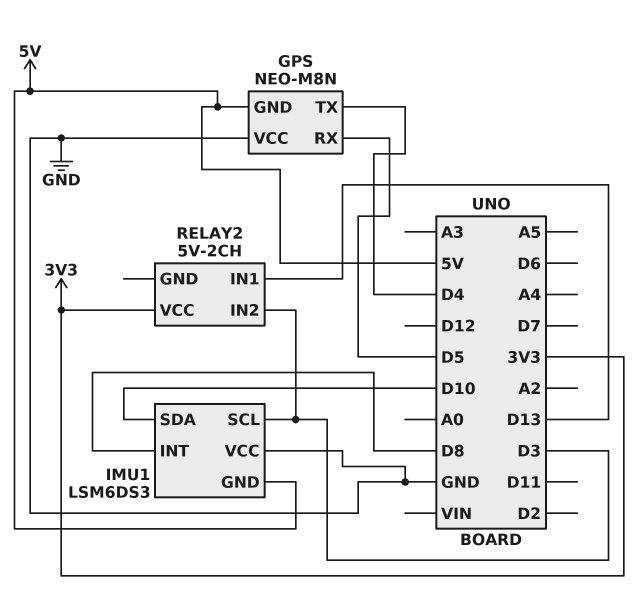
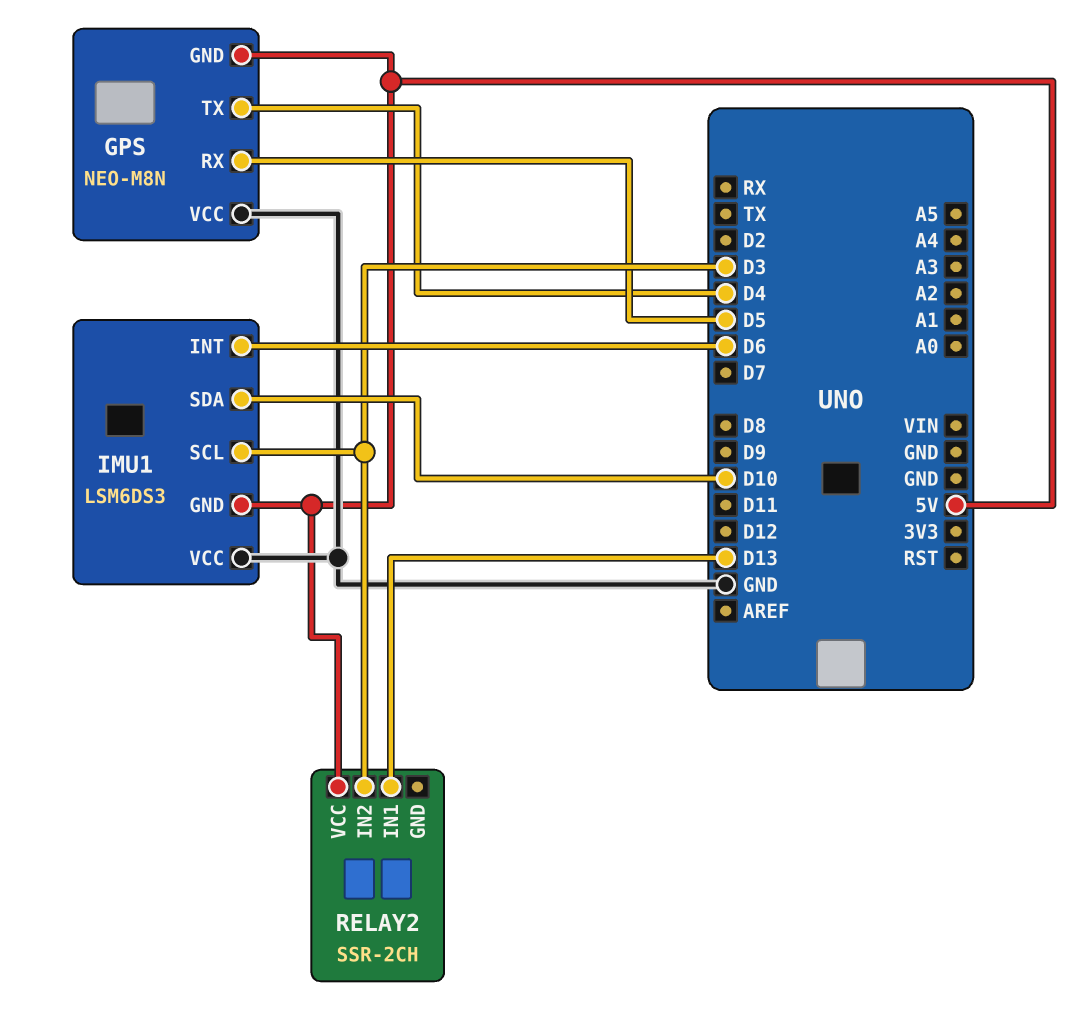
IMU1 pin INT: D8 -> D6
RELAY2: 5V-2CH -> SSR-2CH
RELAY2 pin VCC: 3V3 -> 5V

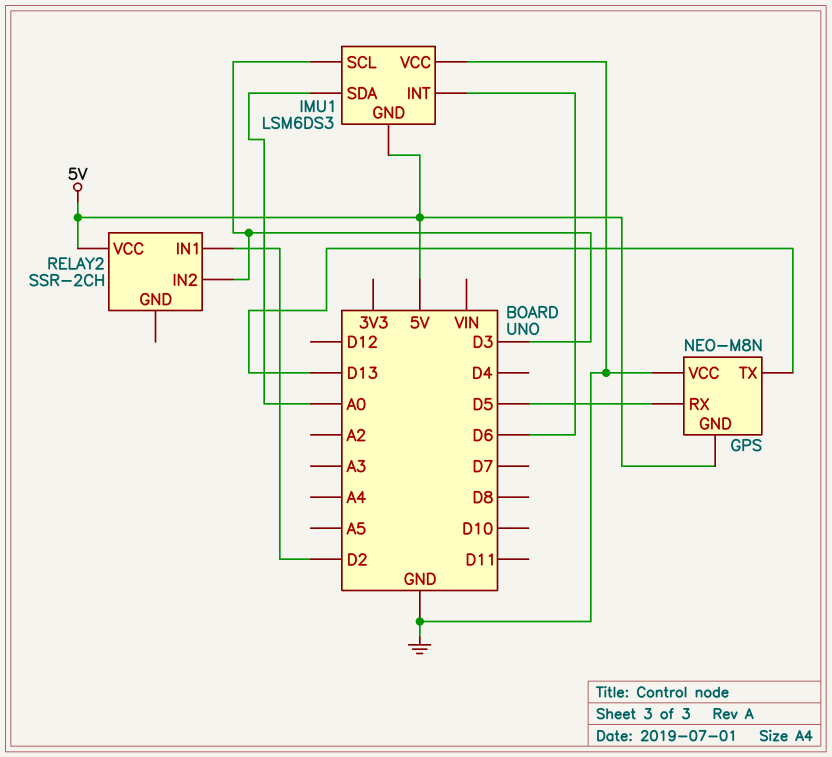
GPS pin TX: D4 -> D13
IMU1 pin SDA: D10 -> A0
RELAY2 pin IN1: D13 -> D2

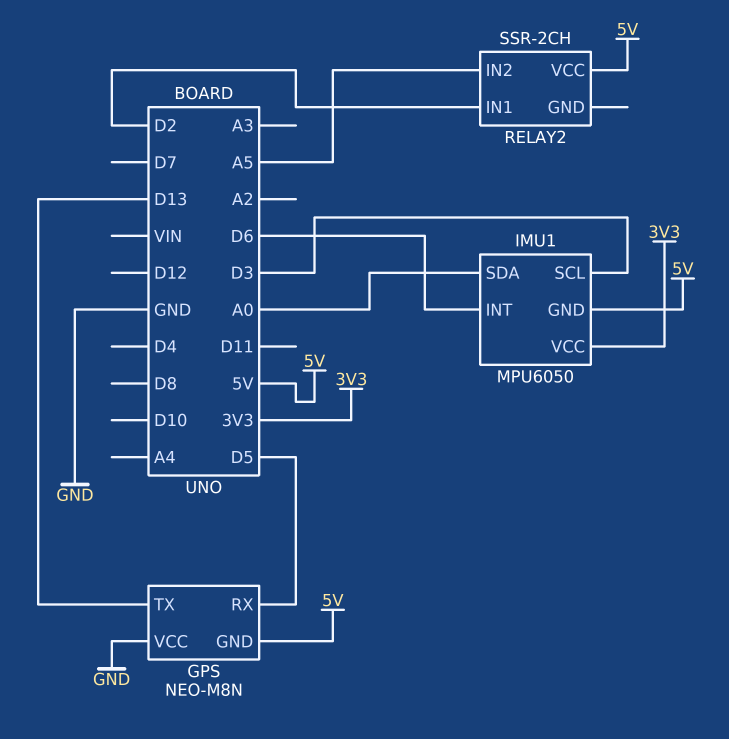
IMU1: LSM6DS3 -> MPU6050
IMU1 pin VCC: GND -> 3V3
RELAY2 pin IN2: D3 -> A5

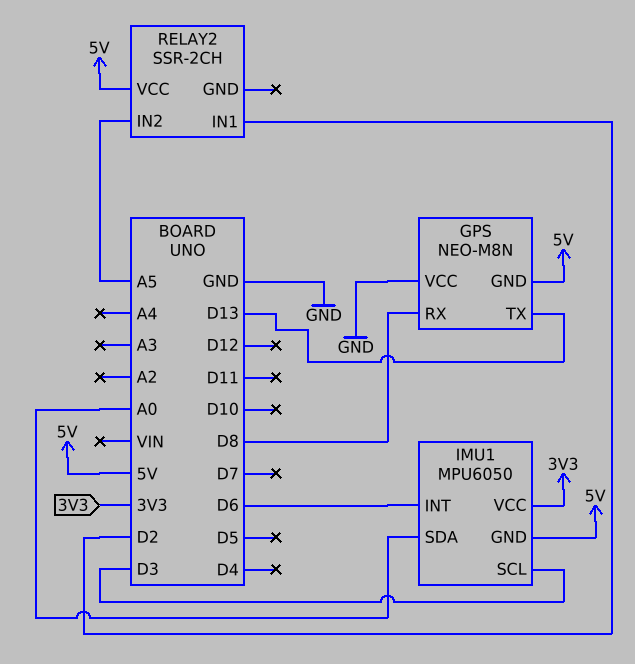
GPS pin RX: D5 -> D8

